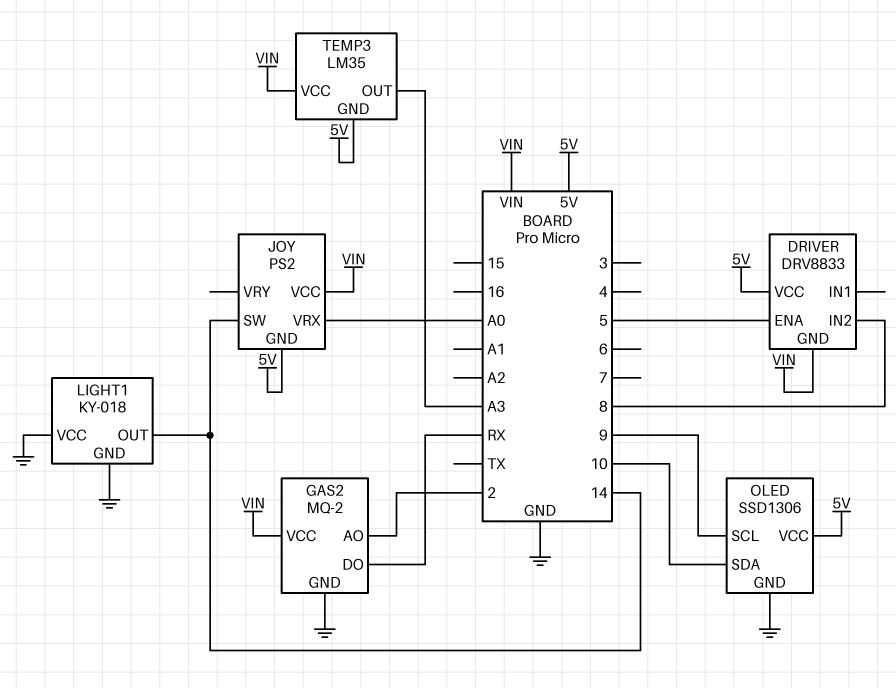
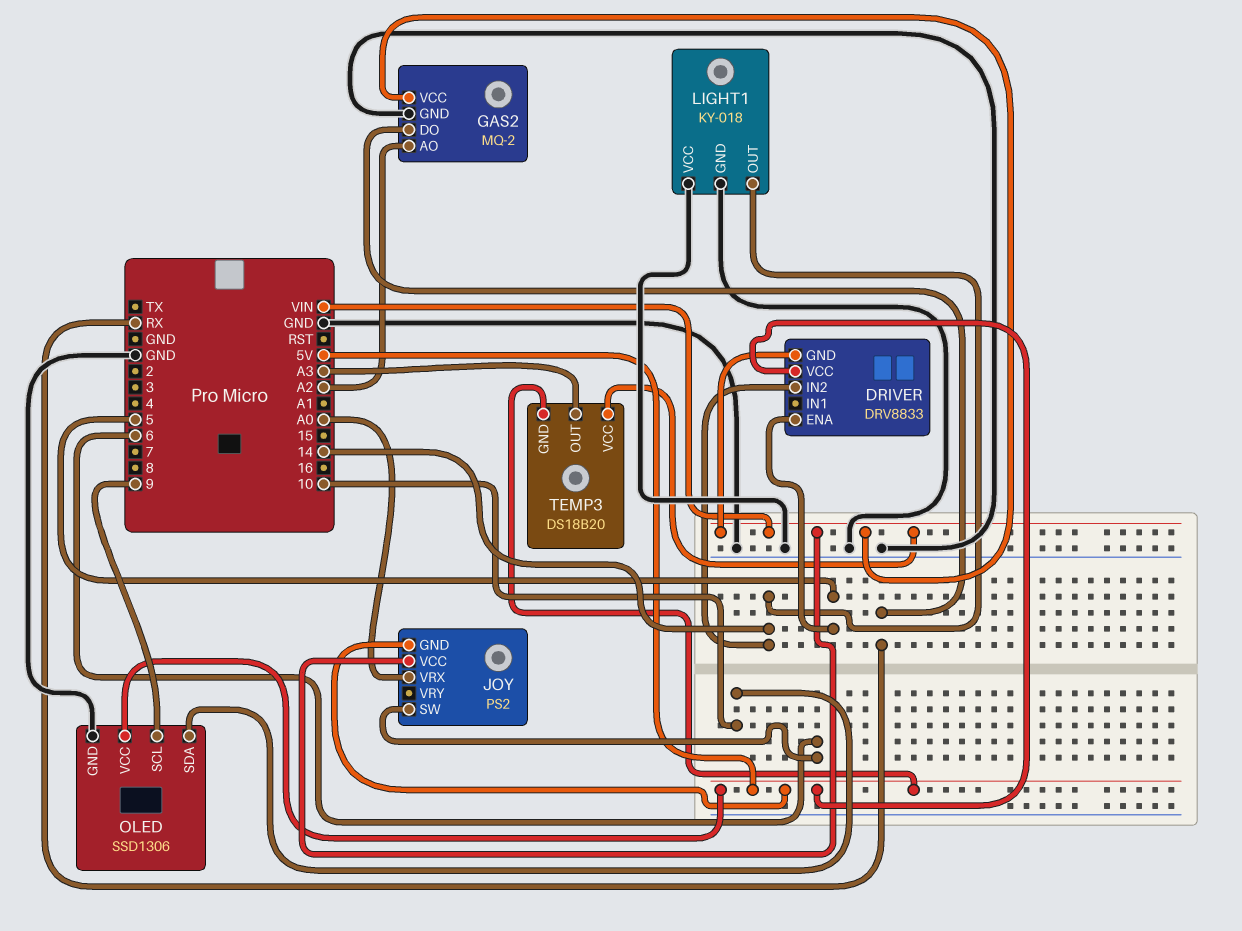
DRIVER pin IN2: 8 -> 14
GAS2 pin AO: 2 -> A2
JOY pin SW: 14 -> 6
TEMP3: LM35 -> DS18B20

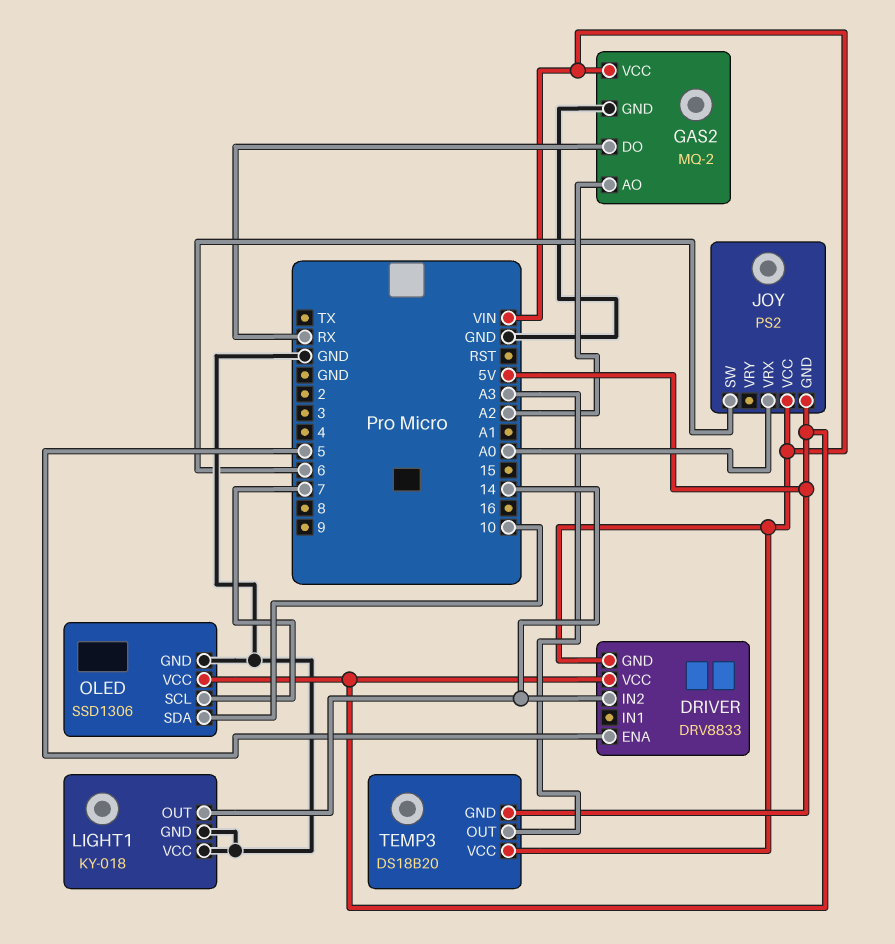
OLED pin SCL: 9 -> 7

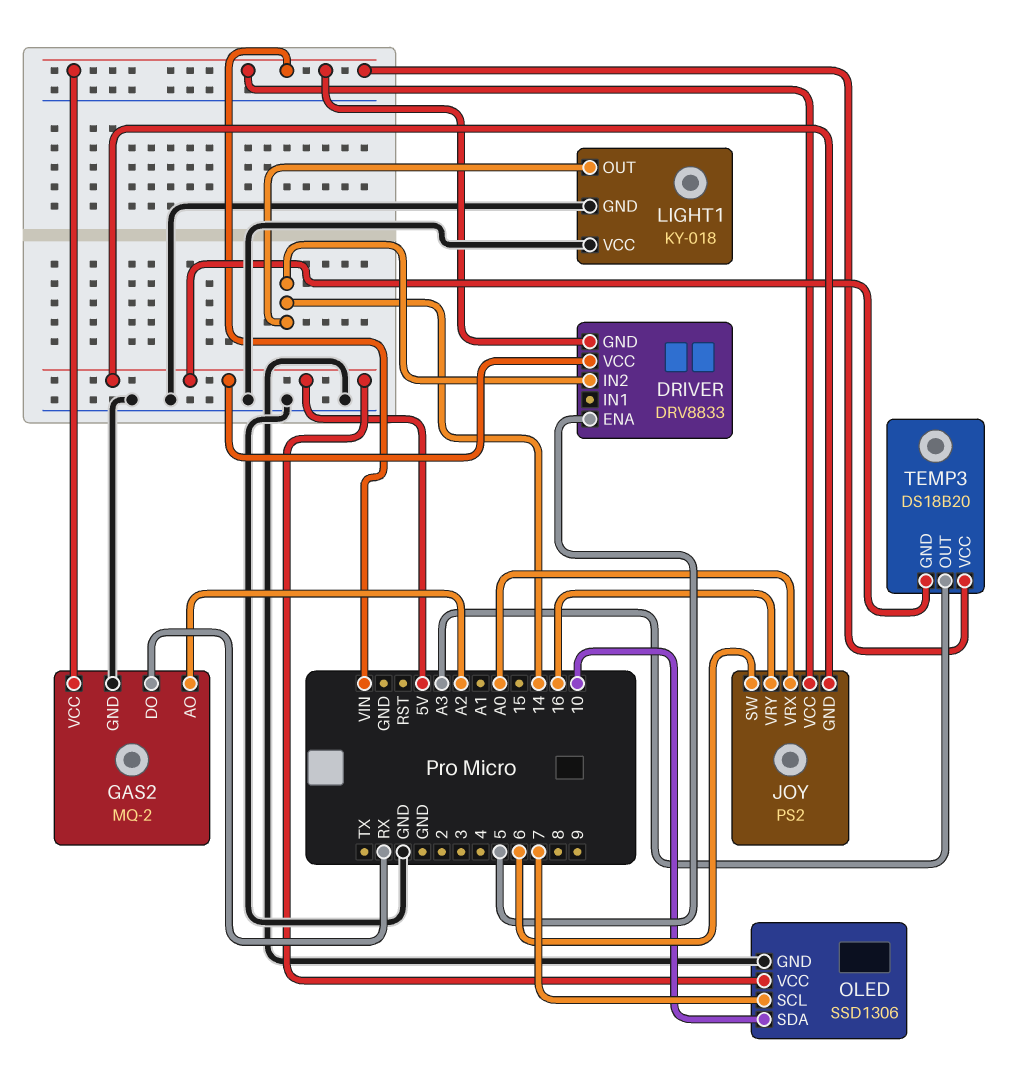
JOY pin VRY: none -> 16

